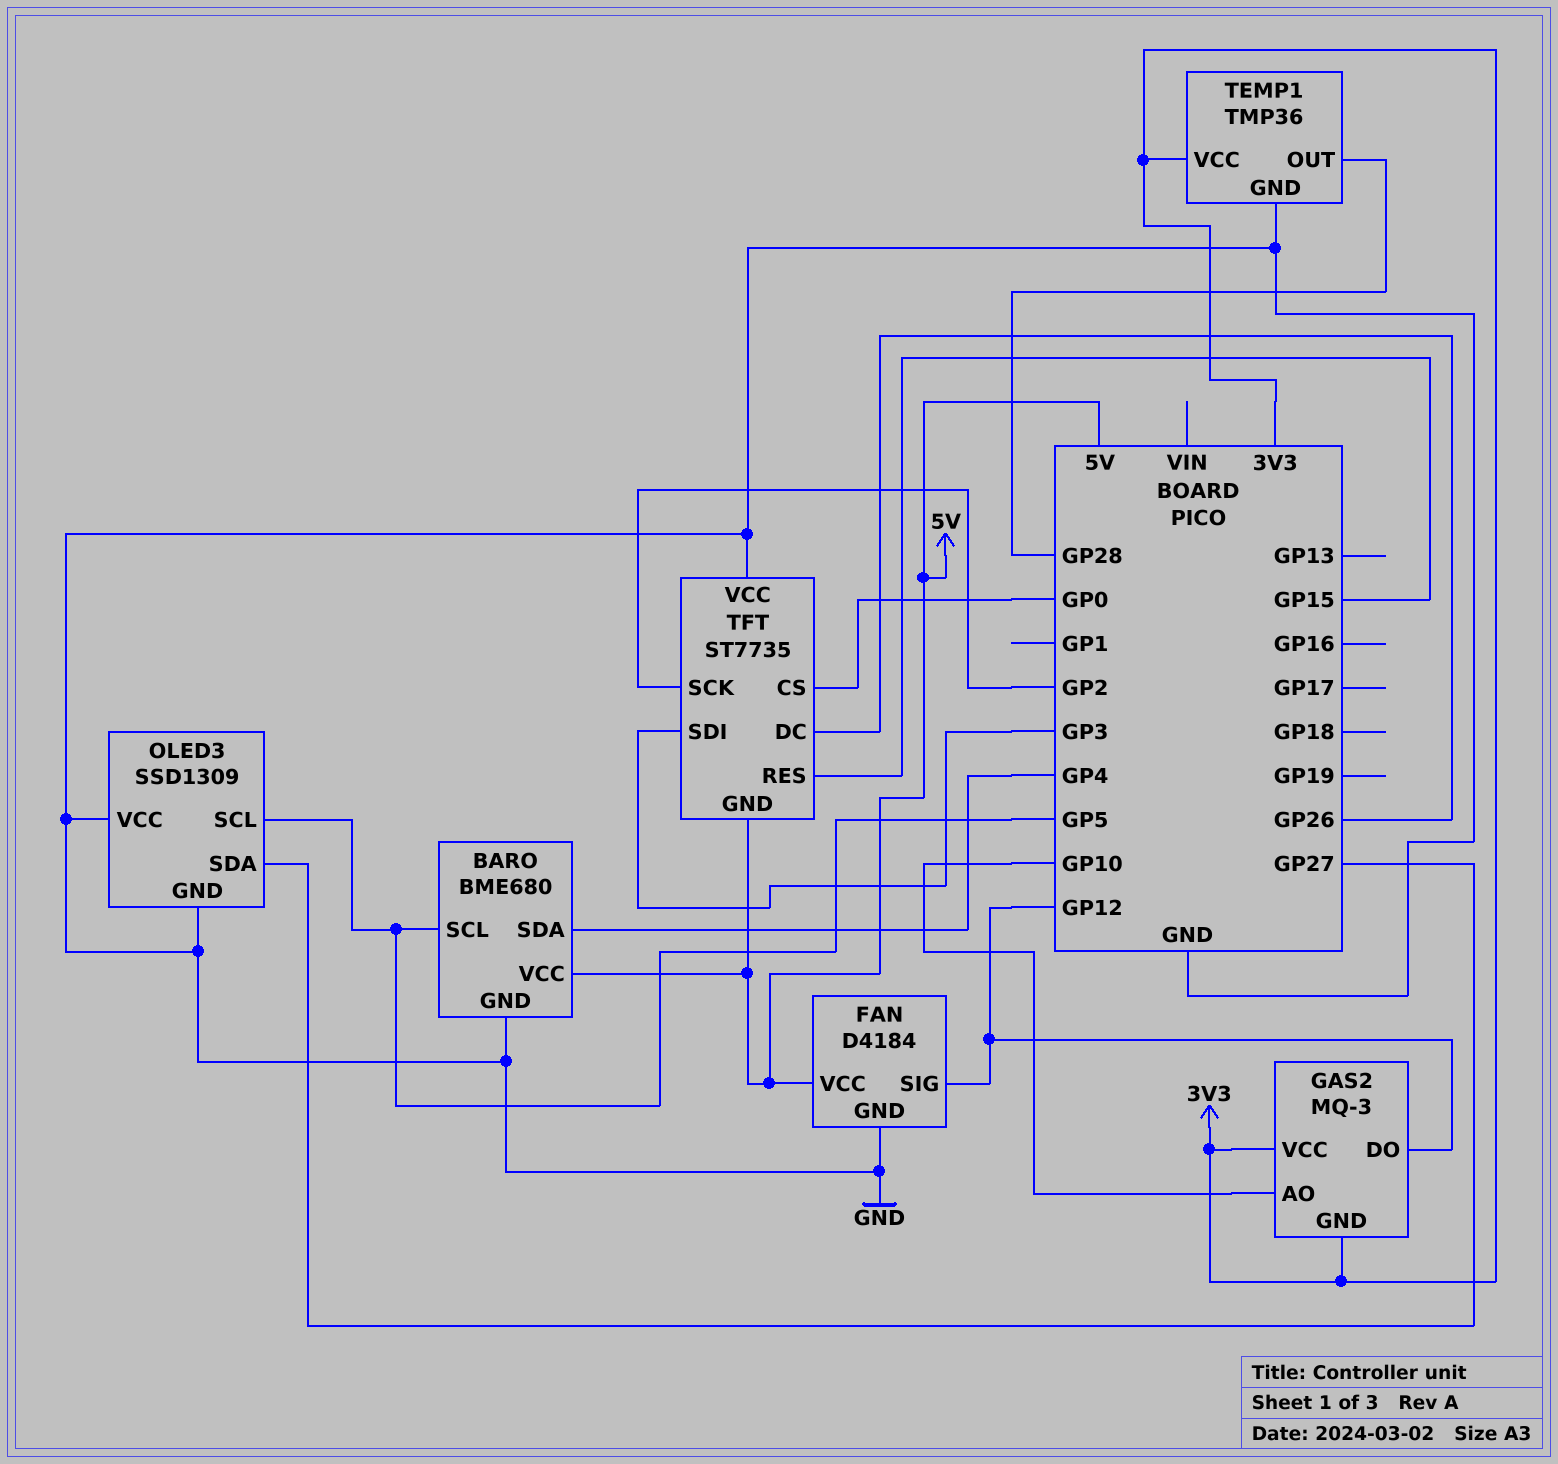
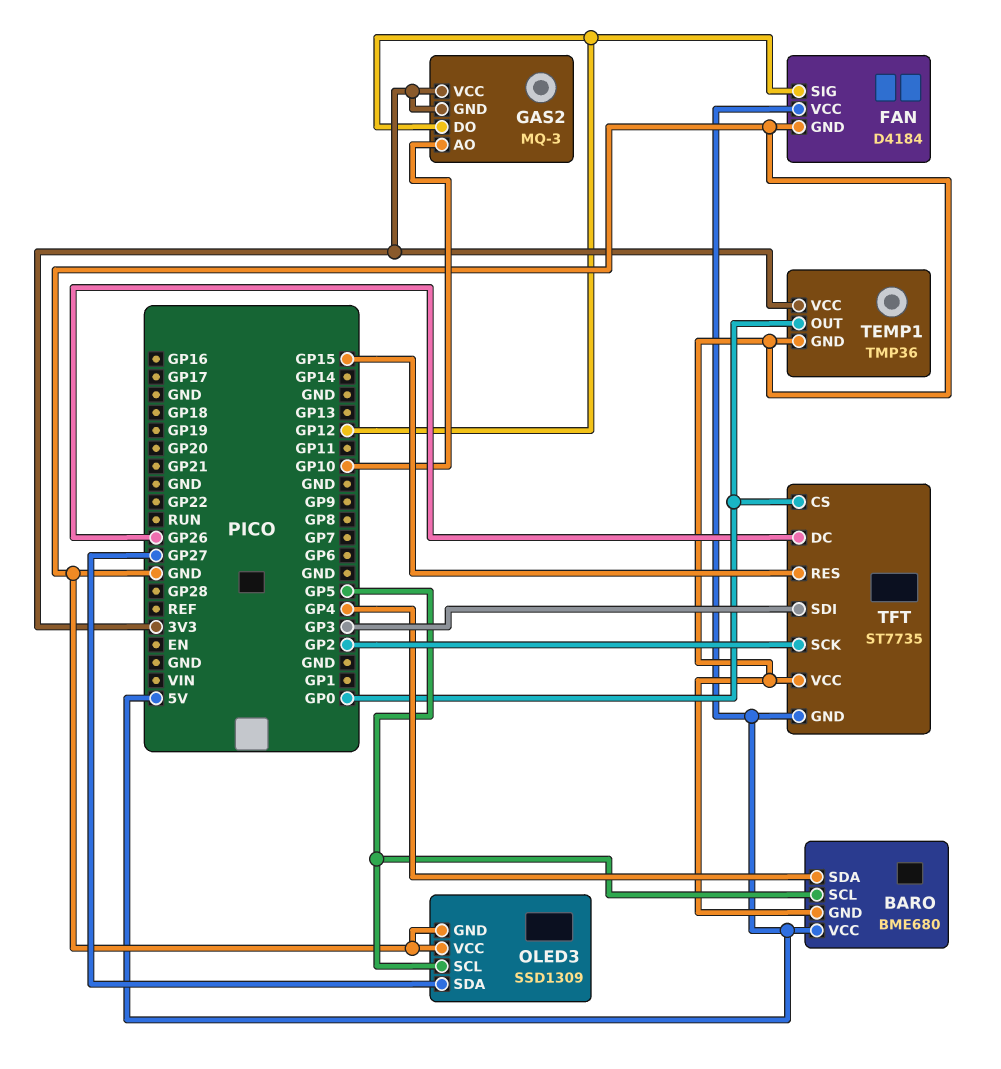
TEMP1 pin OUT: GP28 -> GP0

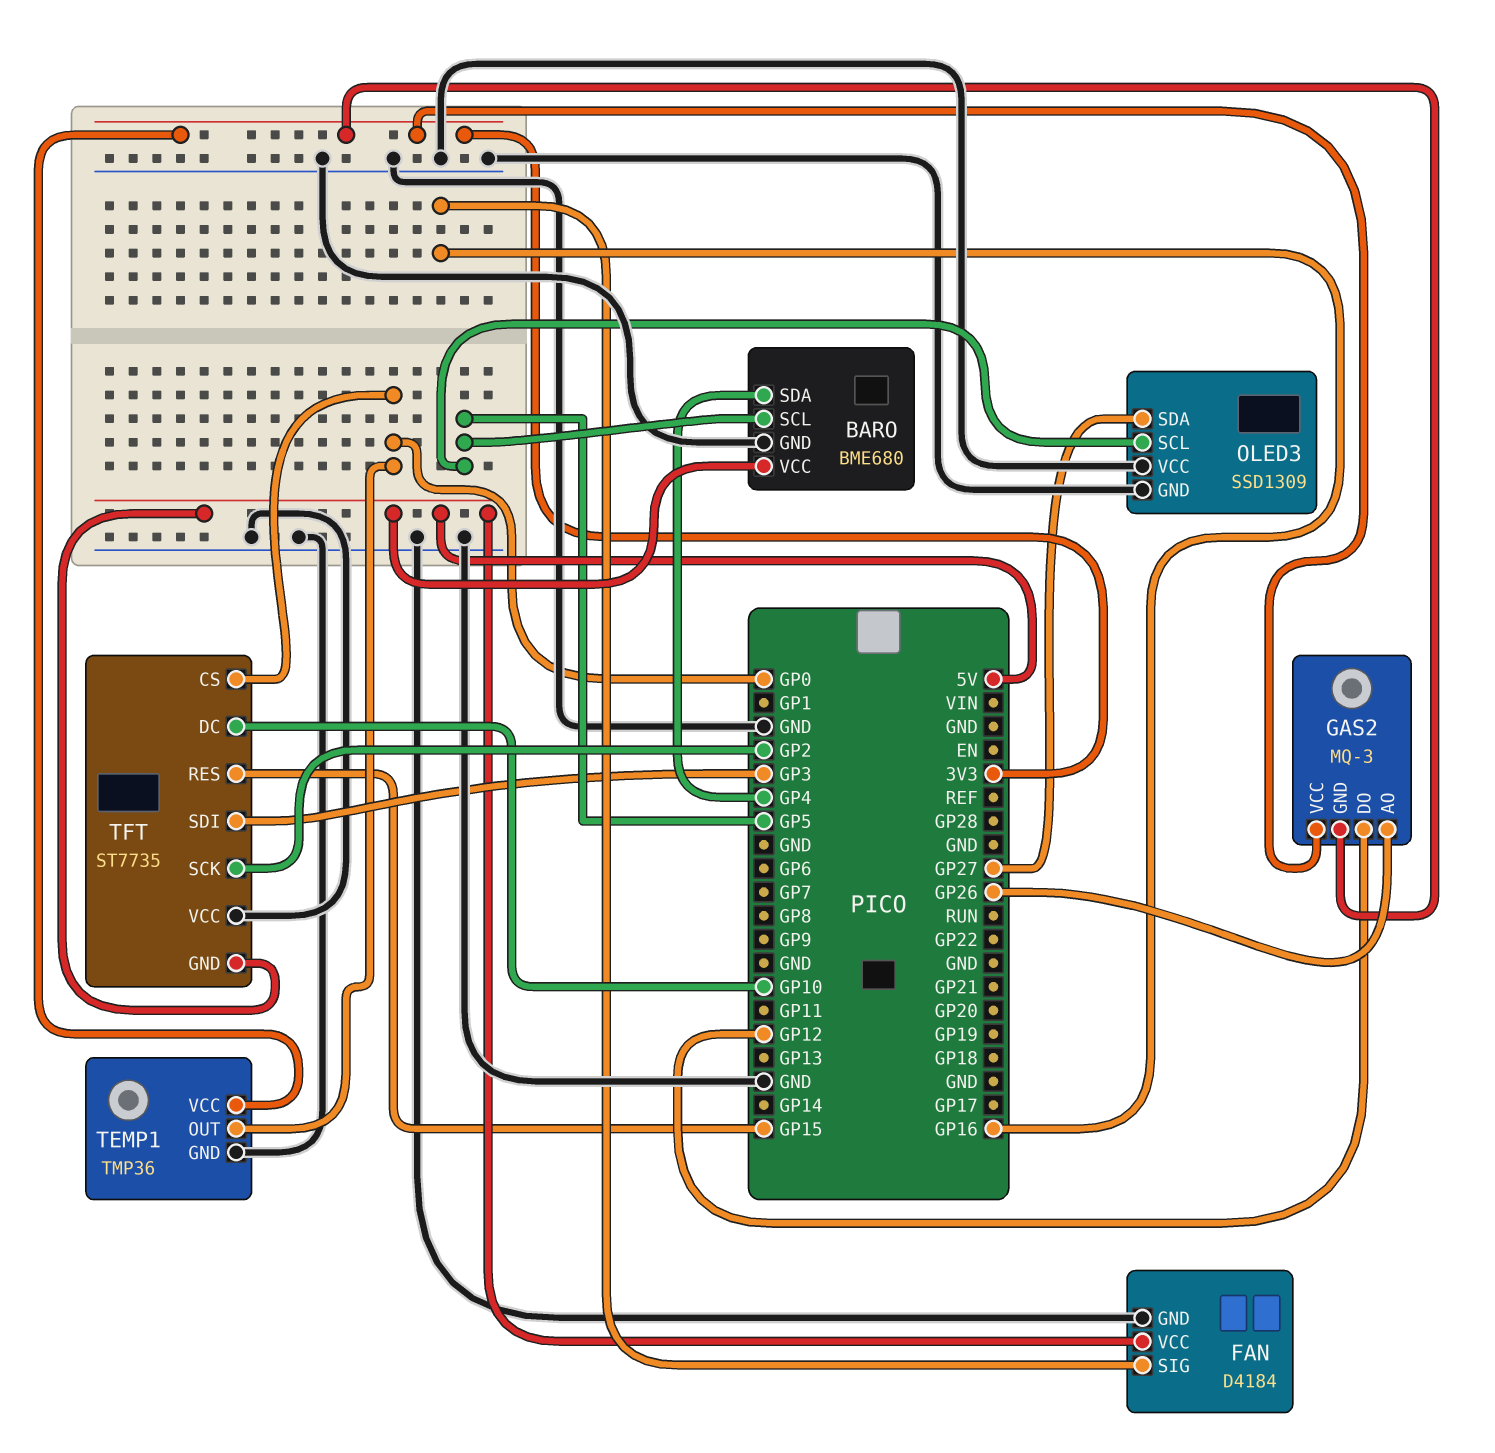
FAN pin SIG: GP12 -> GP16
GAS2 pin AO: GP10 -> GP26
TFT pin DC: GP26 -> GP10

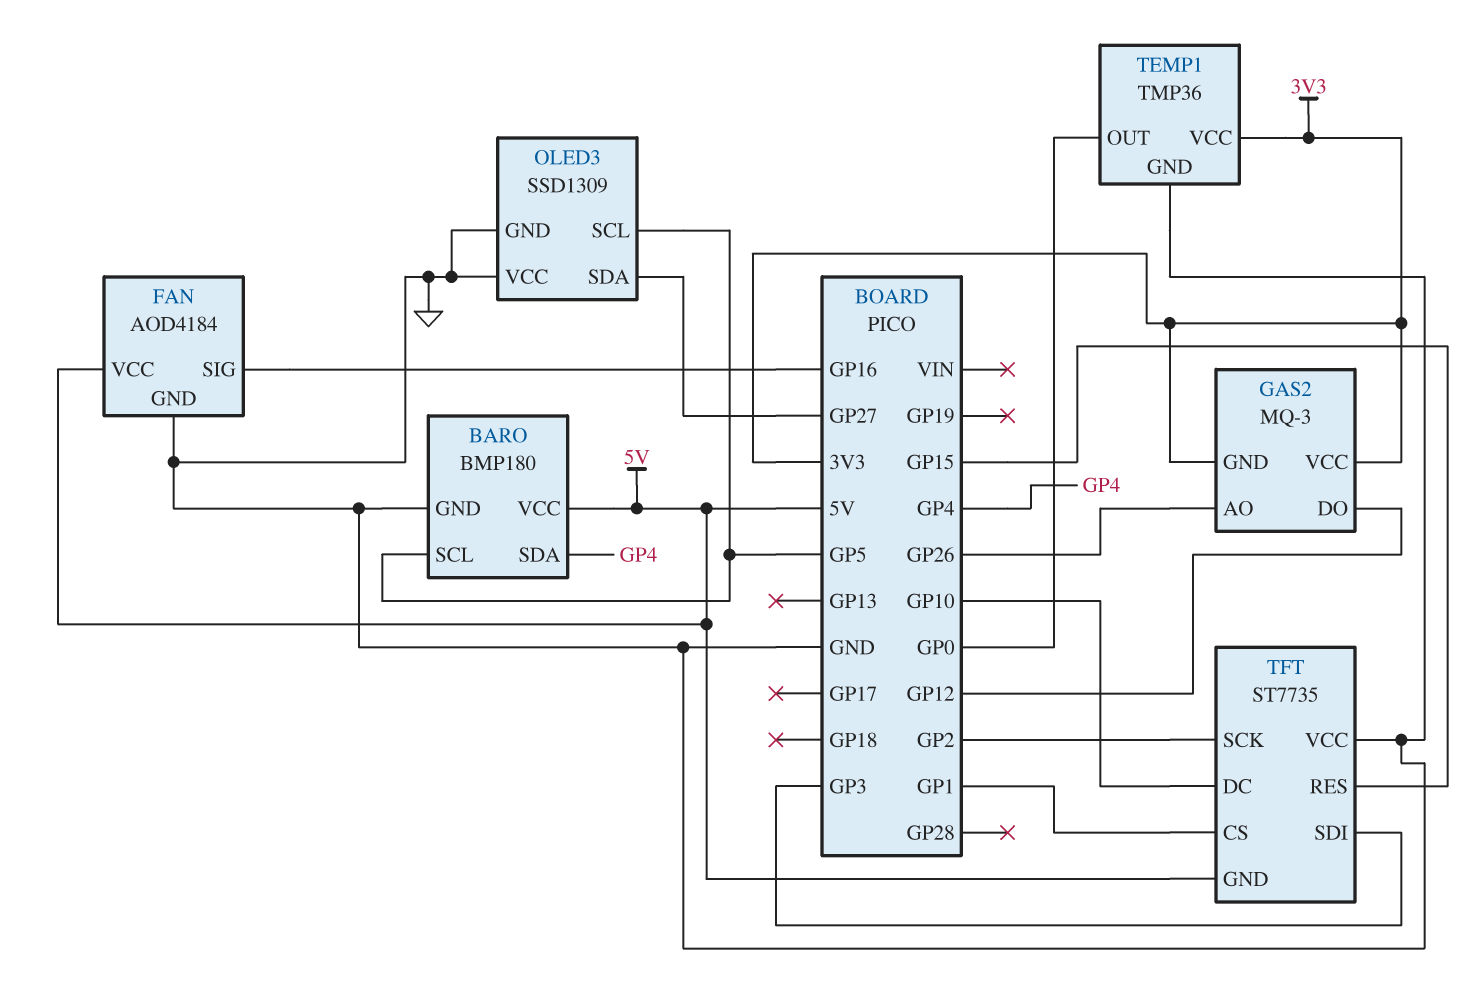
BARO: BME680 -> BMP180
FAN: D4184 -> AOD4184
TFT pin CS: GP0 -> GP1

